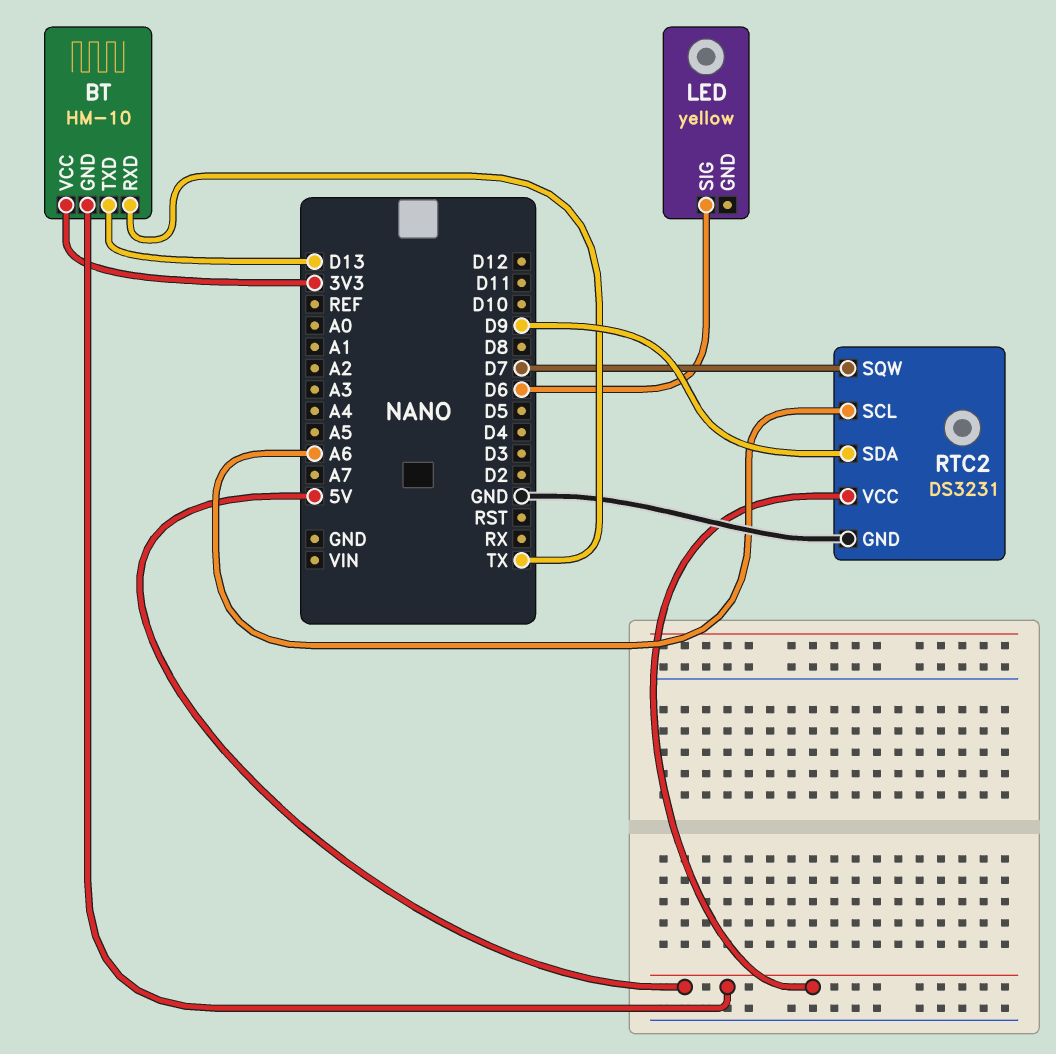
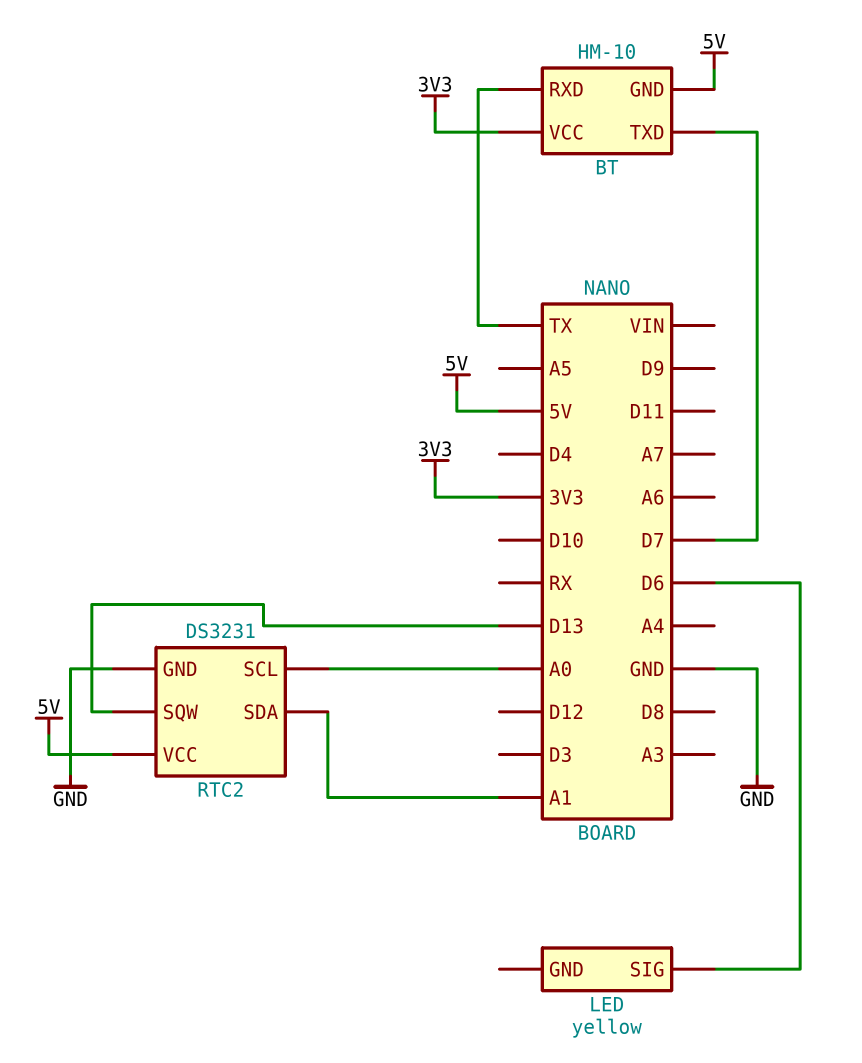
BT pin TXD: D13 -> D7
RTC2 pin SCL: A6 -> A0
RTC2 pin SDA: D9 -> A1
RTC2 pin SQW: D7 -> D13

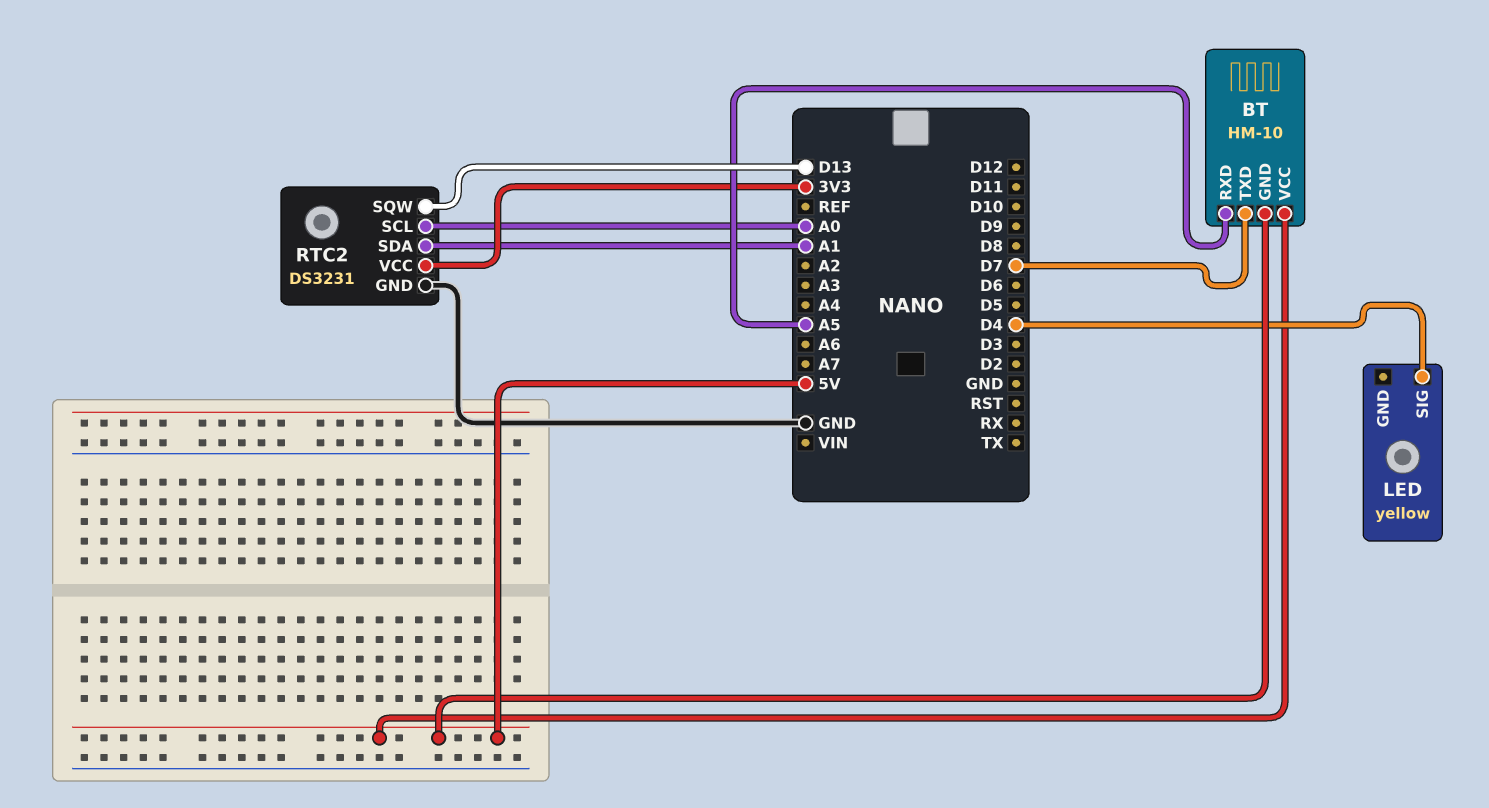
BT pin RXD: TX -> A5
BT pin VCC: 3V3 -> 5V
LED pin SIG: D6 -> D4
RTC2 pin VCC: 5V -> 3V3

